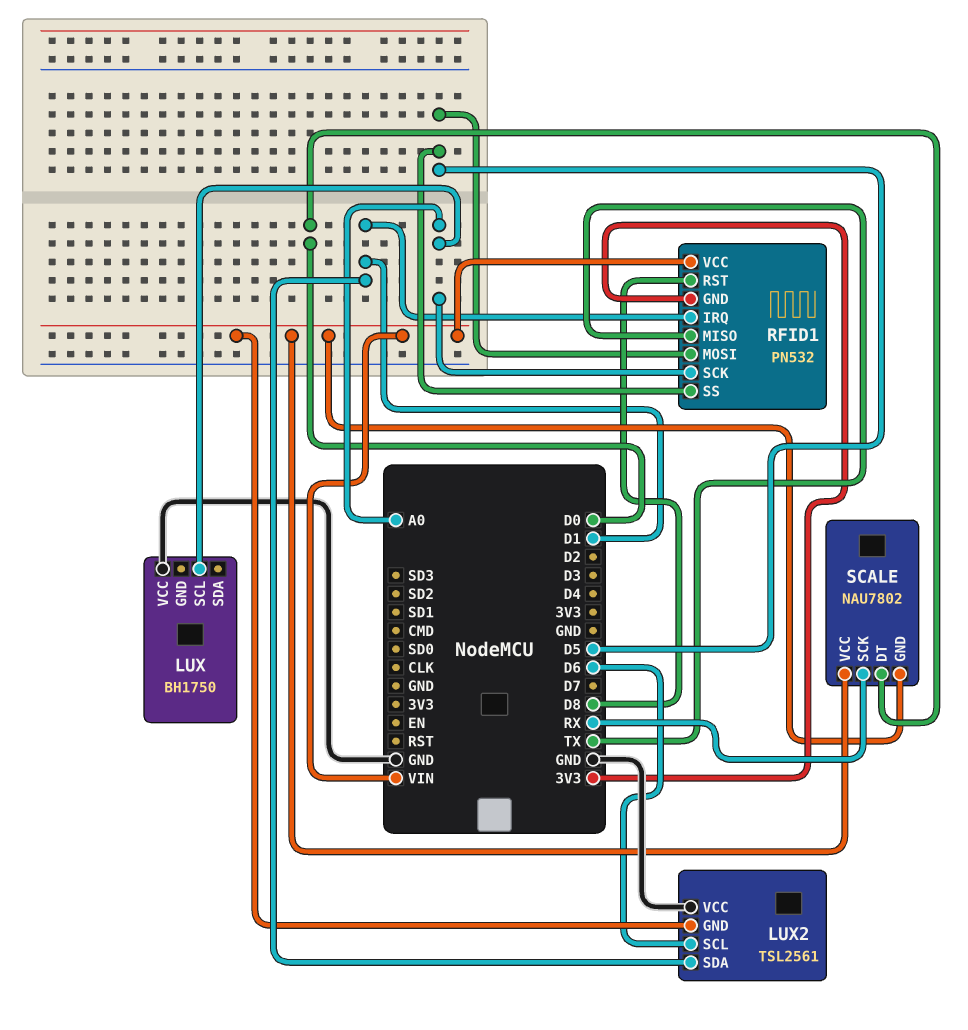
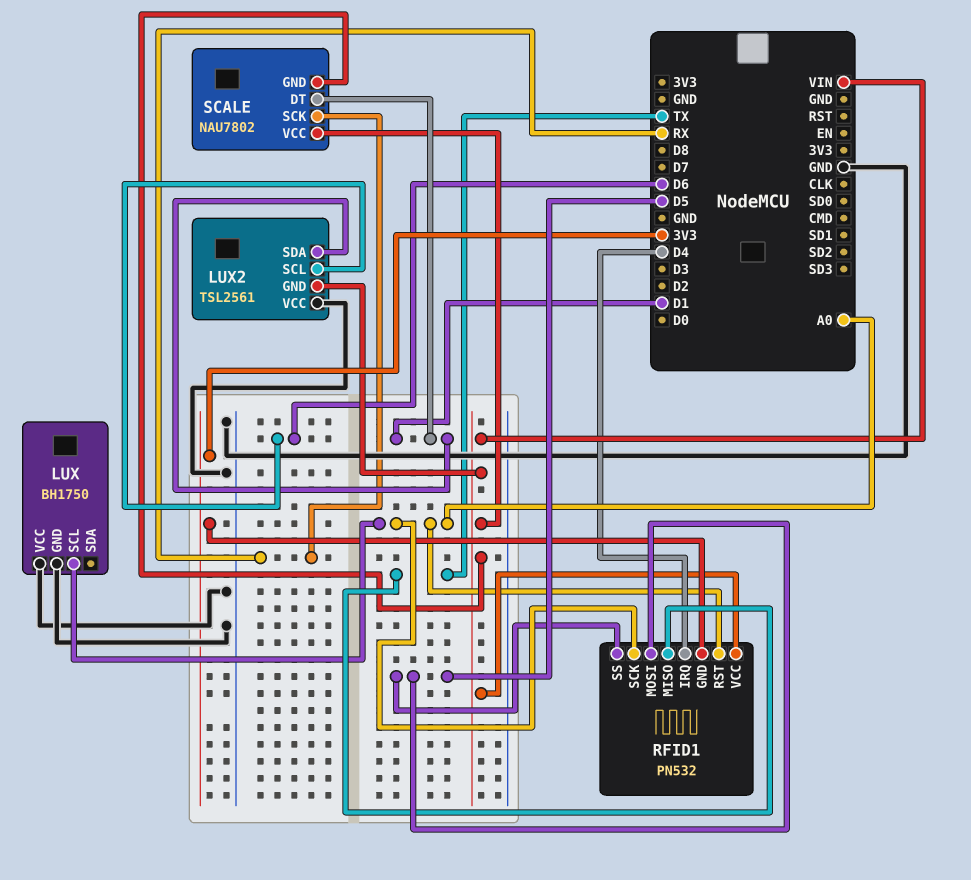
LUX pin GND: none -> GND
RFID1 pin IRQ: D1 -> D4
RFID1 pin RST: D8 -> A0
SCALE pin DT: D0 -> D1

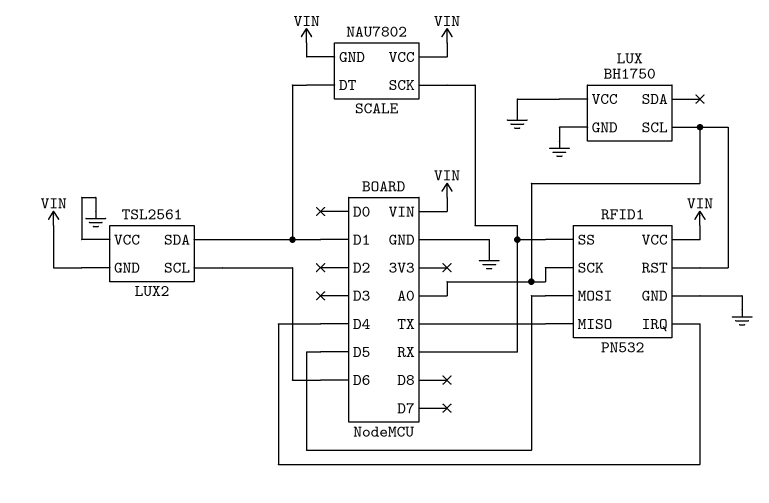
RFID1 pin GND: 3V3 -> GND
RFID1 pin SS: D5 -> RX

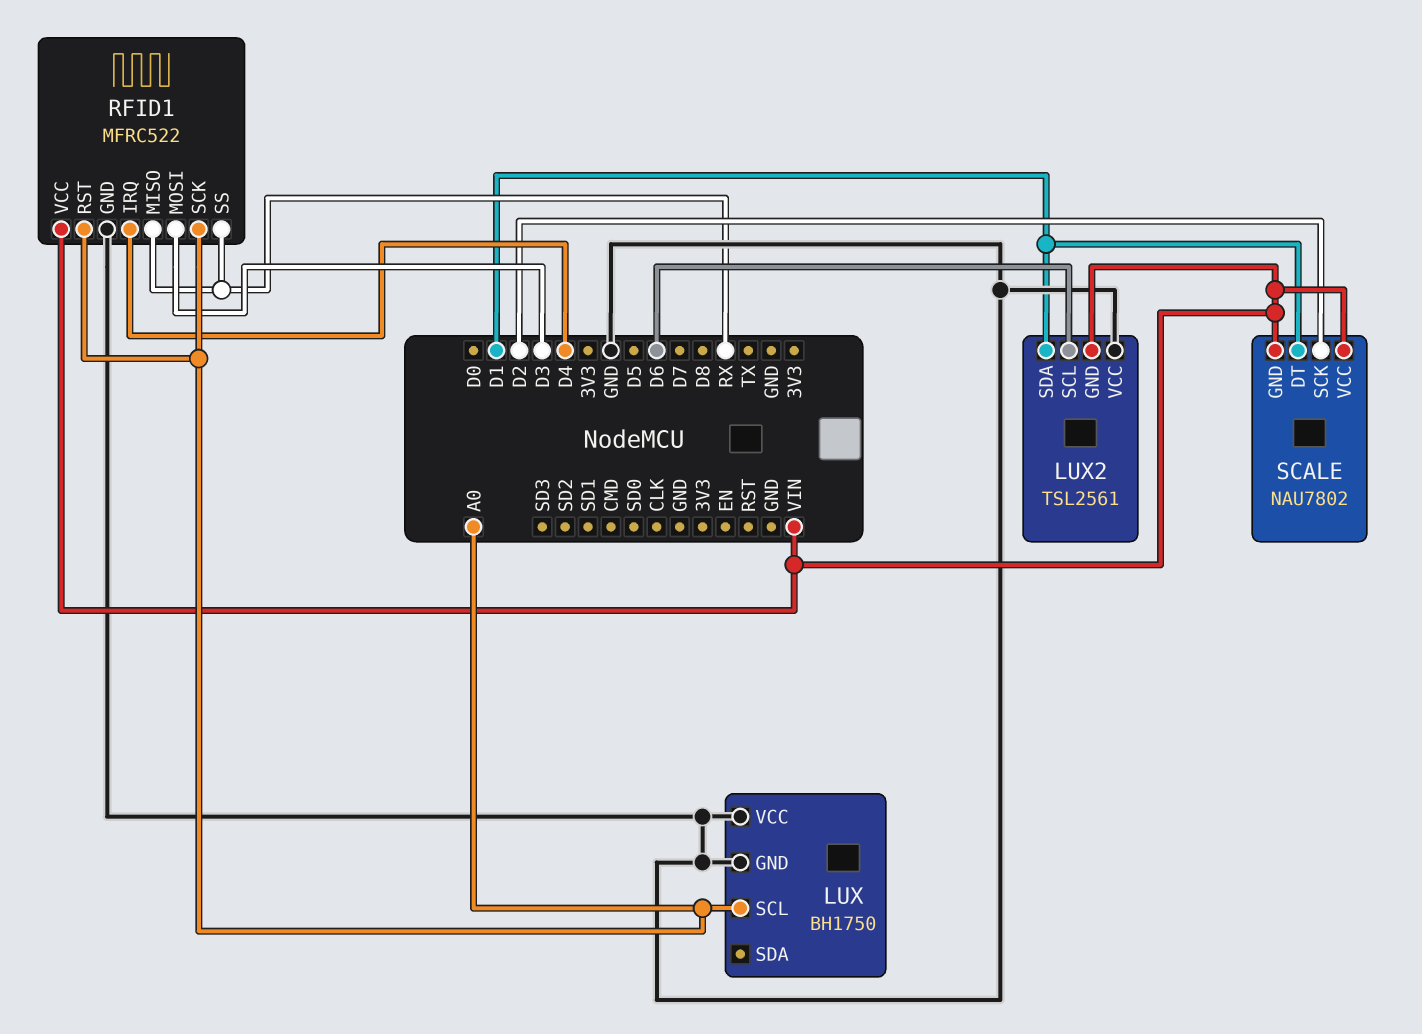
RFID1: PN532 -> MFRC522
RFID1 pin MISO: TX -> RX
RFID1 pin MOSI: D5 -> D3
SCALE pin SCK: RX -> D2

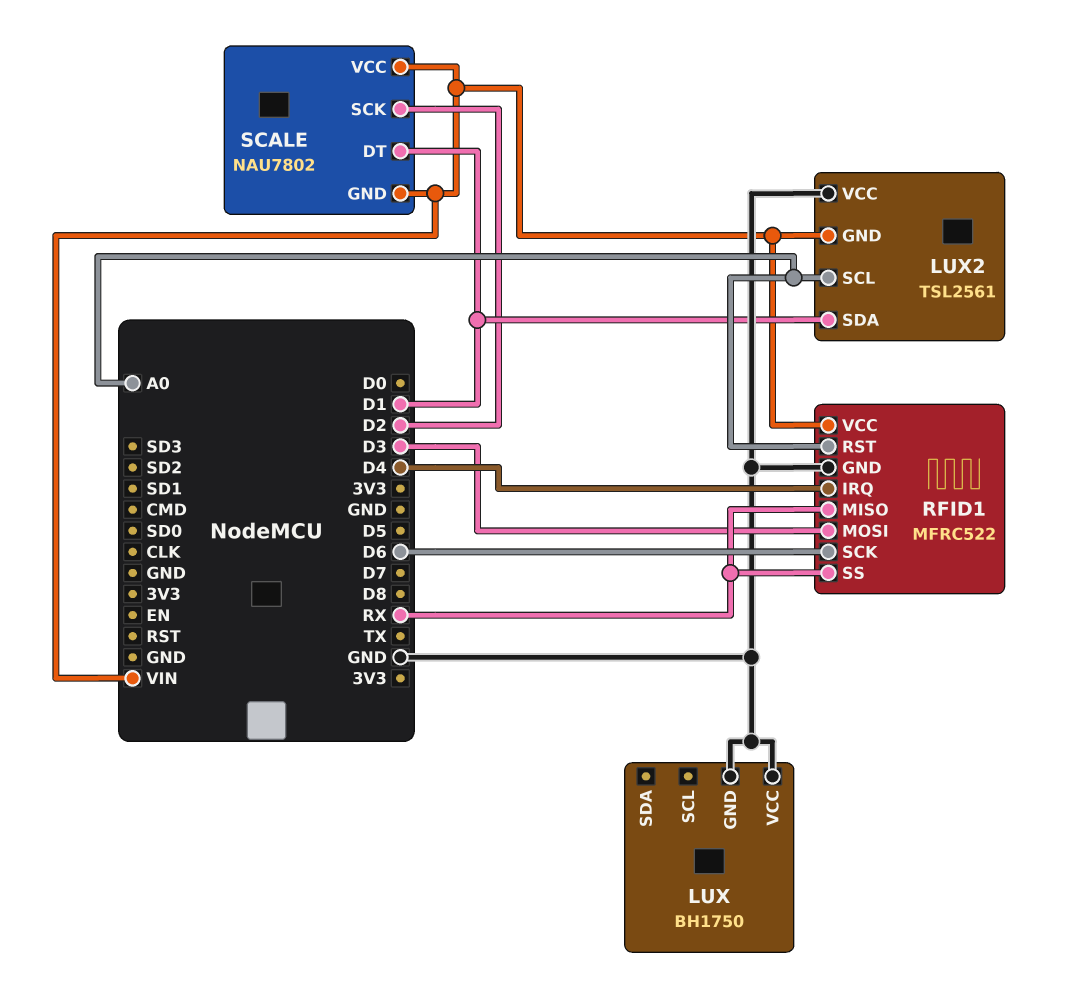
LUX pin SCL: A0 -> none
LUX2 pin SCL: D6 -> A0
RFID1 pin SCK: A0 -> D6

